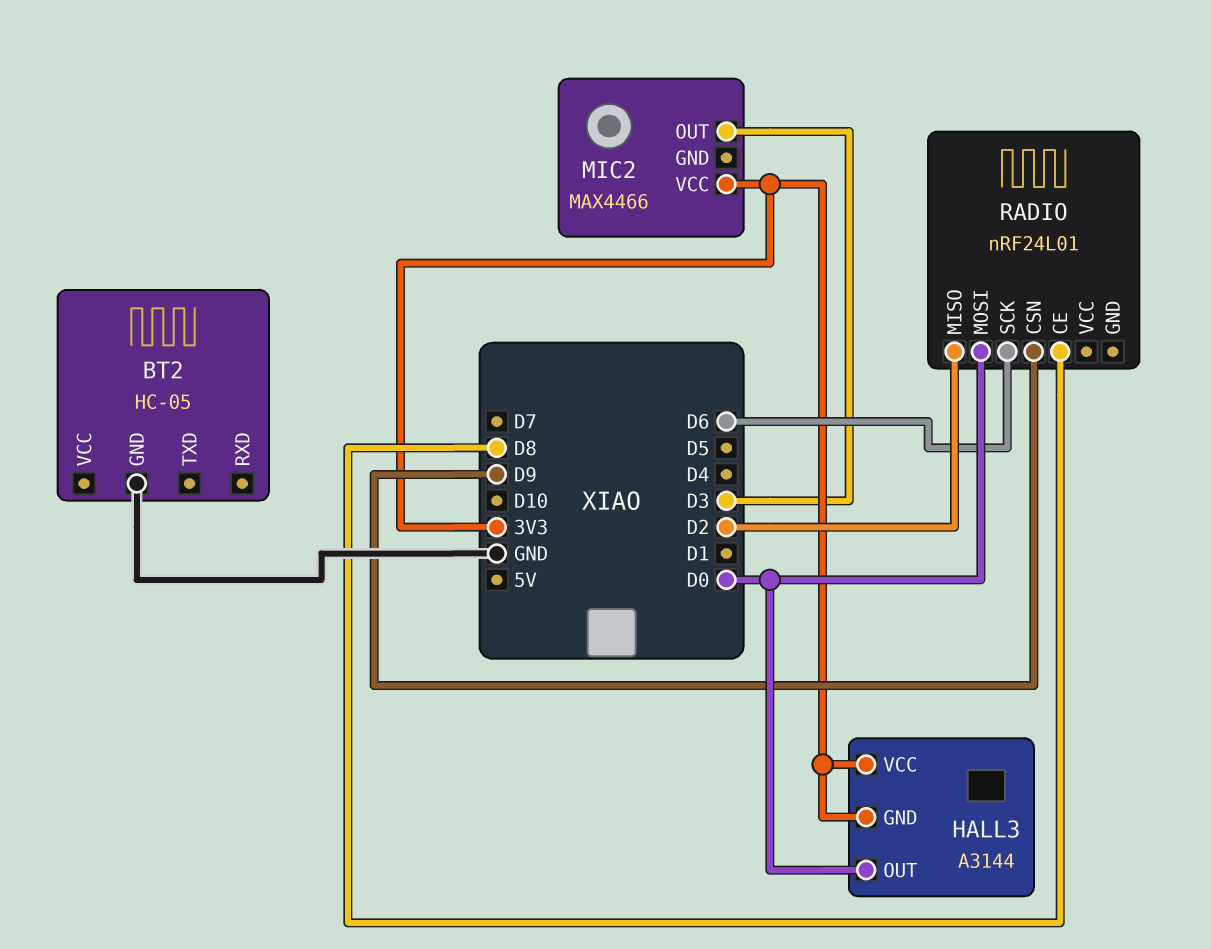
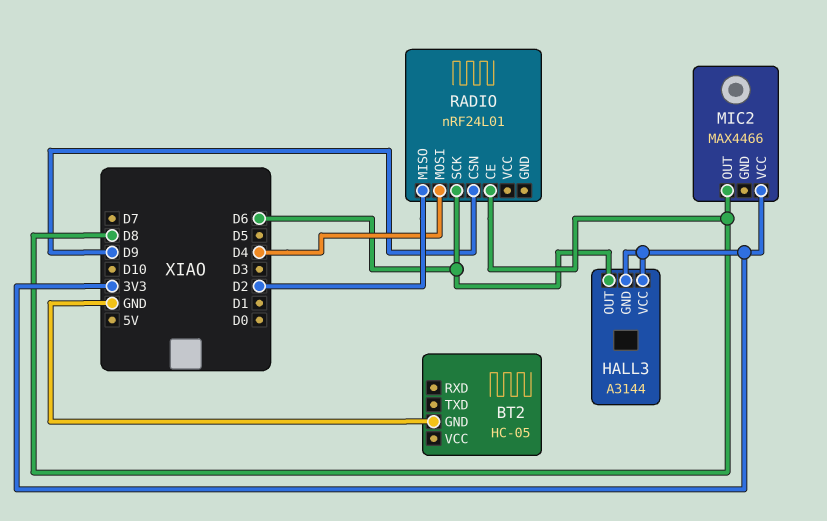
HALL3 pin OUT: D0 -> D6
MIC2 pin OUT: D3 -> D8
RADIO pin MOSI: D0 -> D4

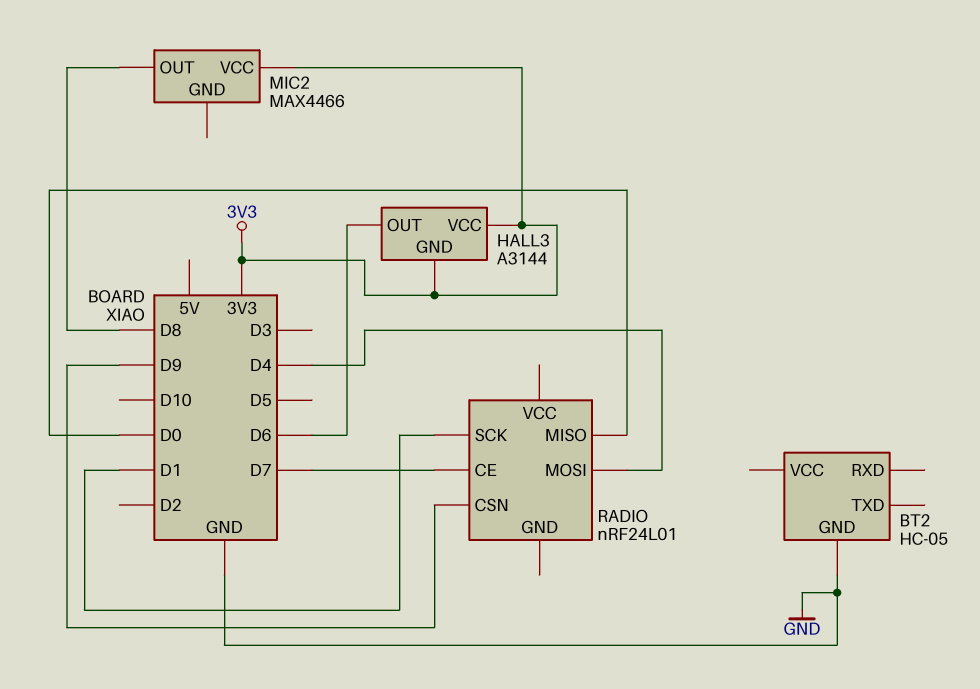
RADIO pin CE: D8 -> D7
RADIO pin MISO: D2 -> D0
RADIO pin SCK: D6 -> D1

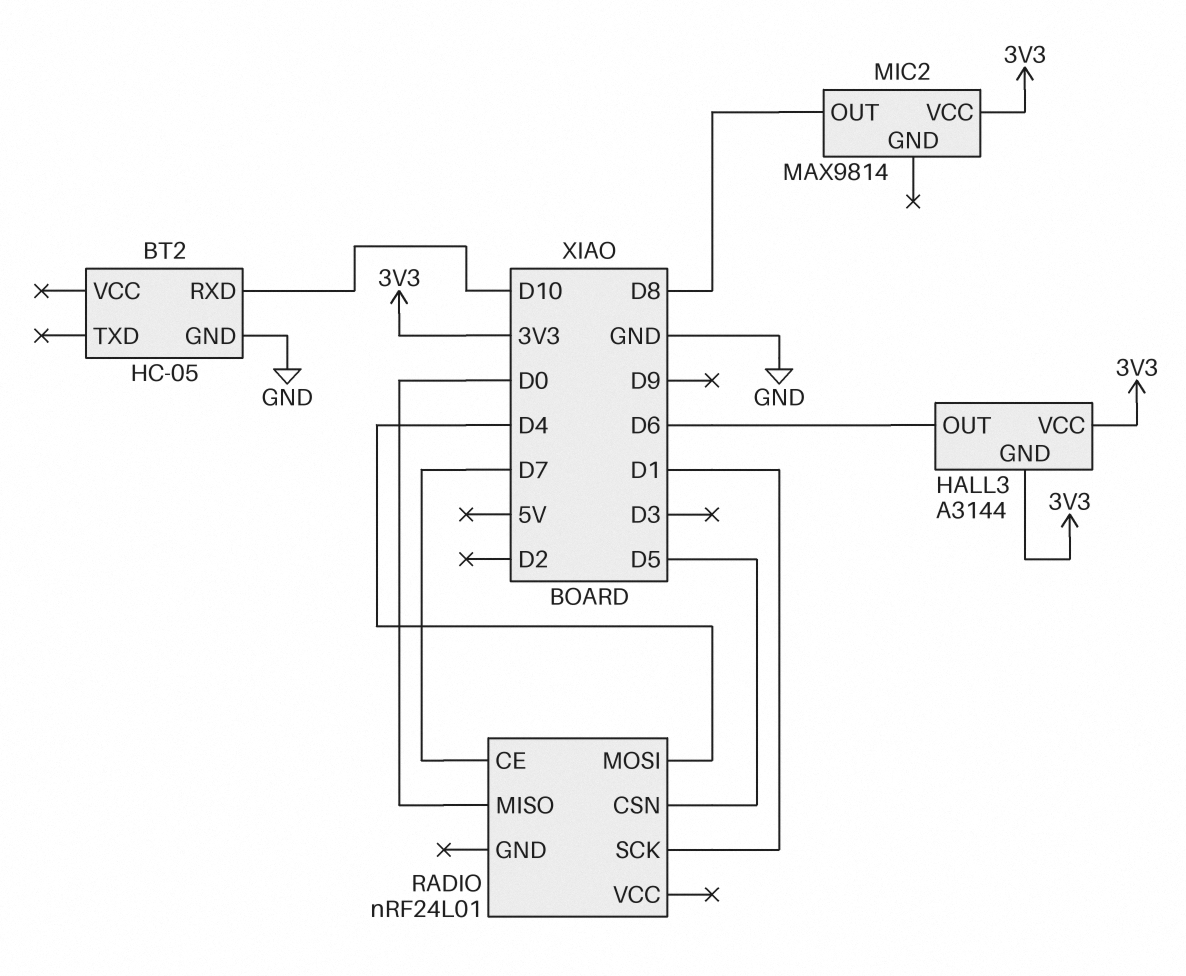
BT2 pin RXD: none -> D10
MIC2: MAX4466 -> MAX9814
RADIO pin CSN: D9 -> D5

